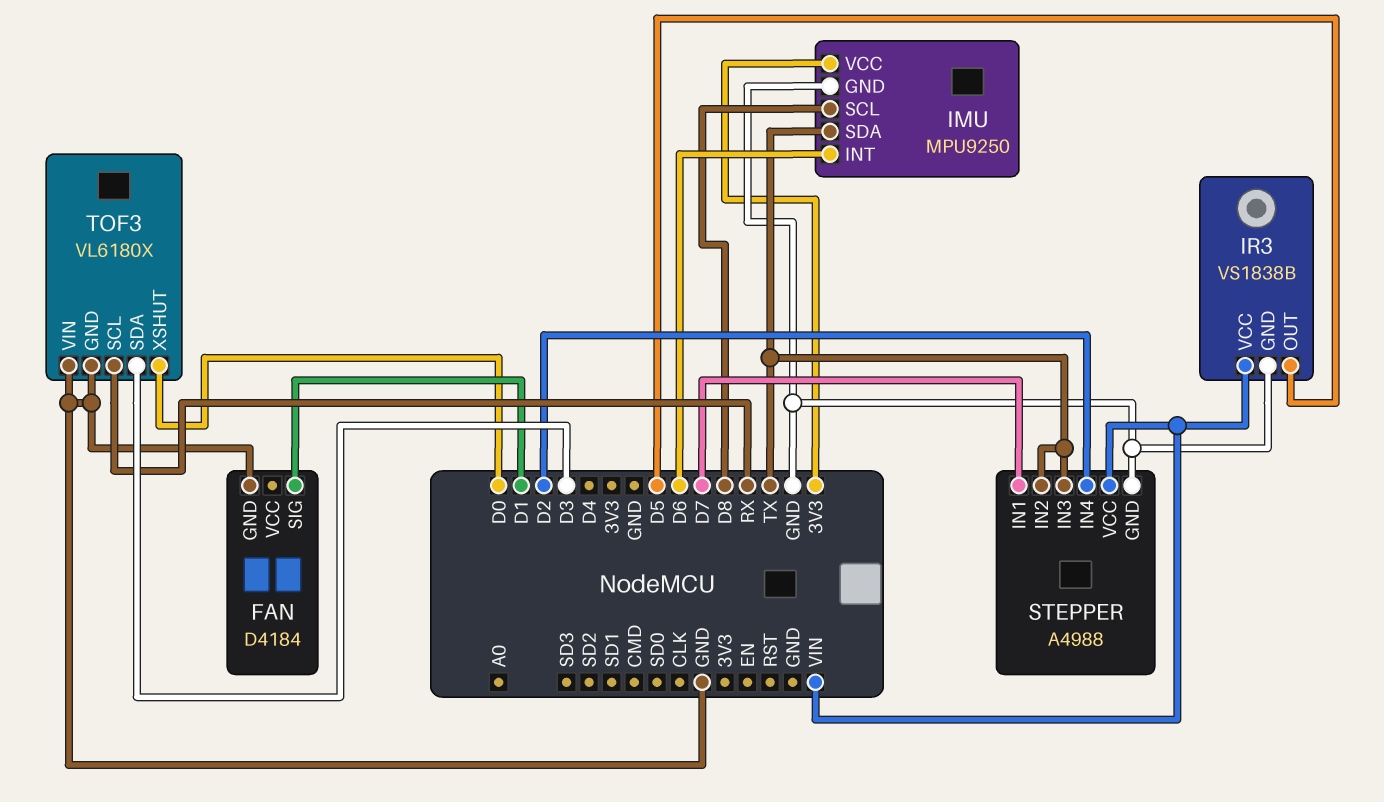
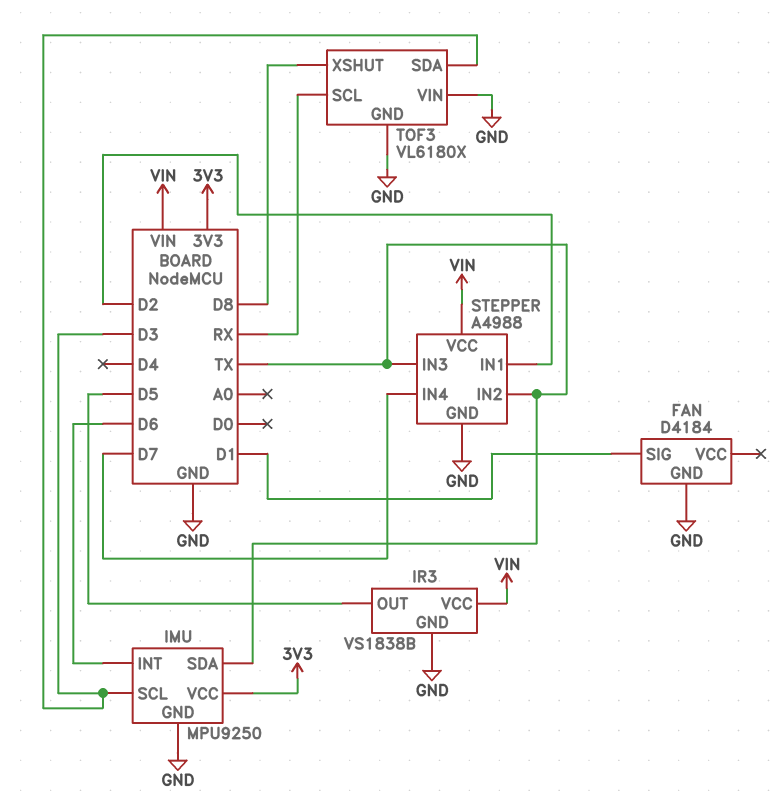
IMU pin SCL: D8 -> D3
STEPPER pin IN1: D7 -> D2
STEPPER pin IN4: D2 -> D7
TOF3 pin XSHUT: D0 -> D8

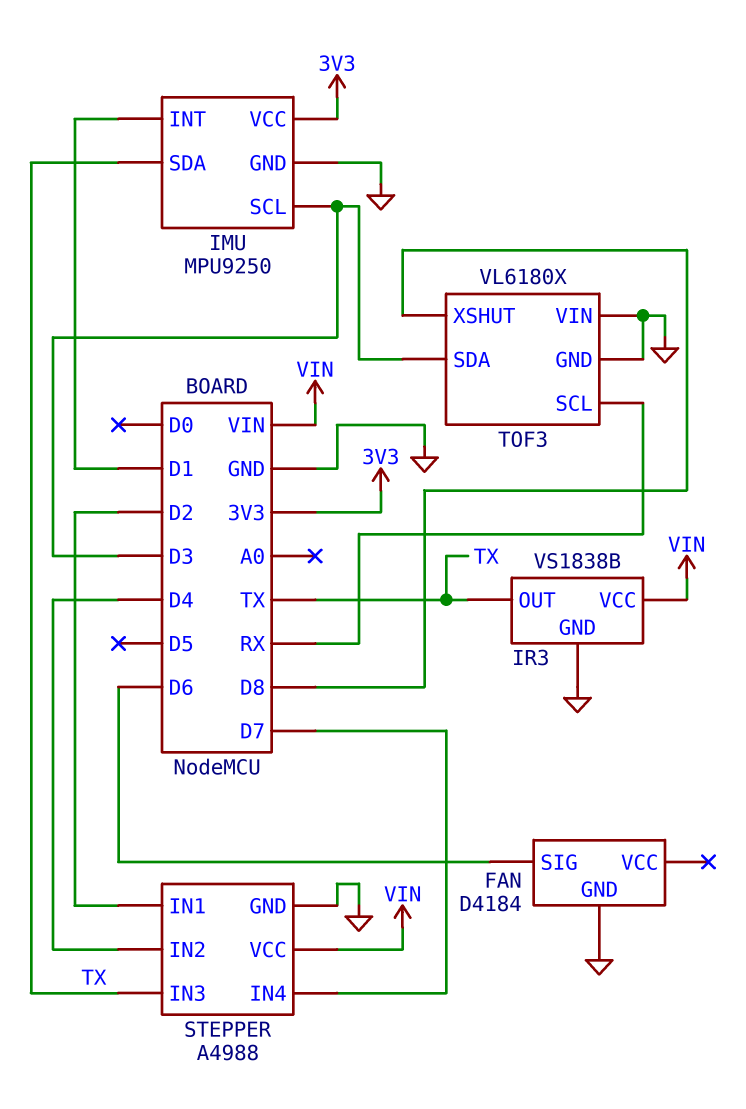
FAN pin SIG: D1 -> D6
IMU pin INT: D6 -> D1
IR3 pin OUT: D5 -> TX
STEPPER pin IN2: TX -> D4

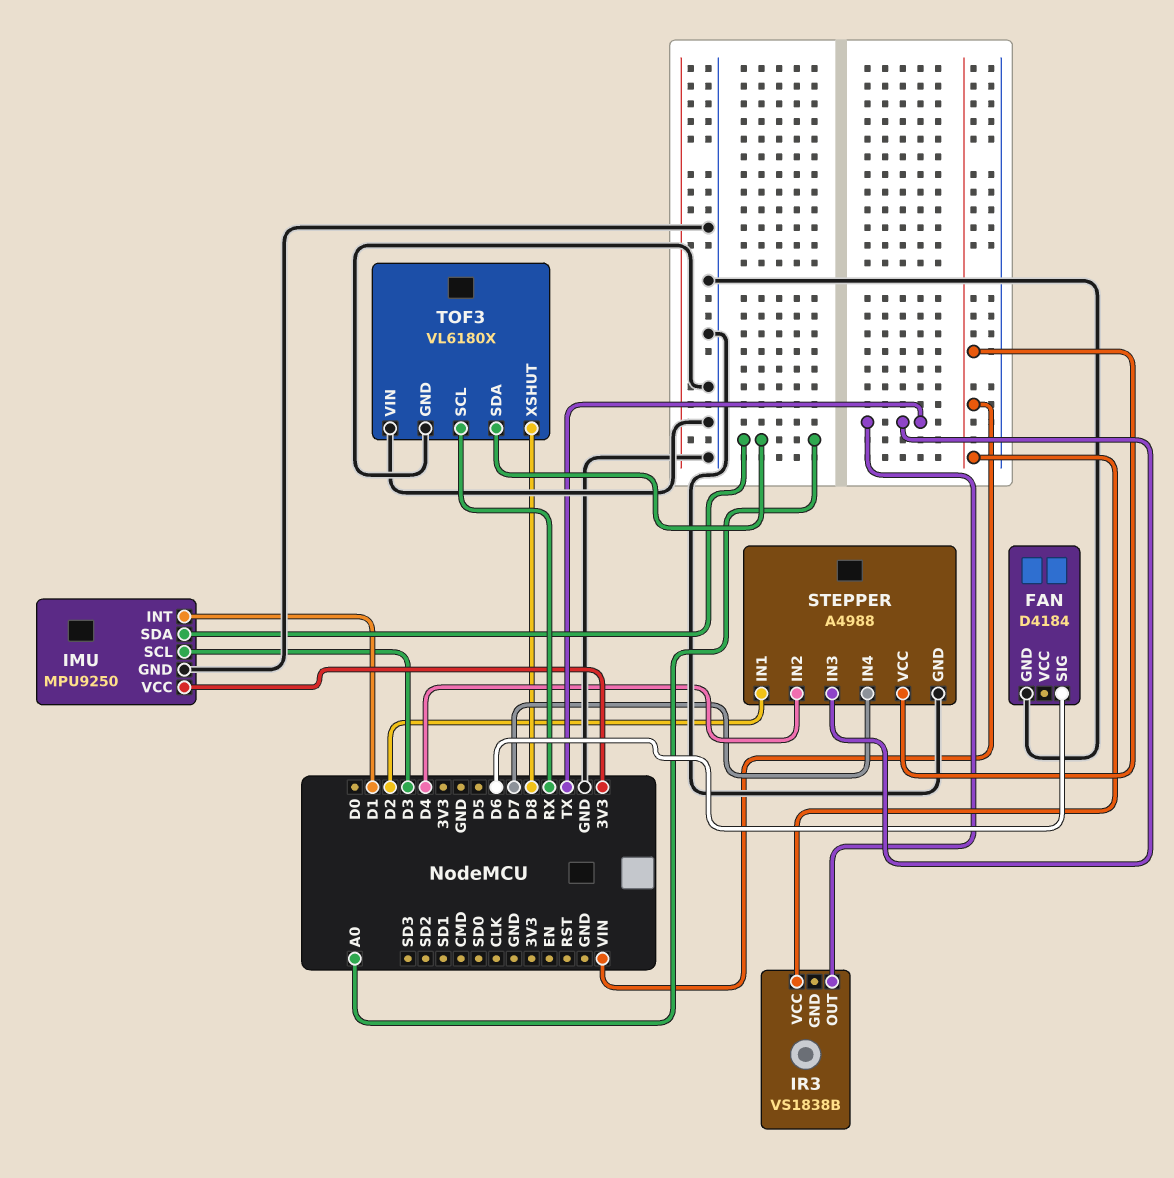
IMU pin SDA: TX -> A0
IR3 pin GND: GND -> none
TOF3 pin SDA: D3 -> A0

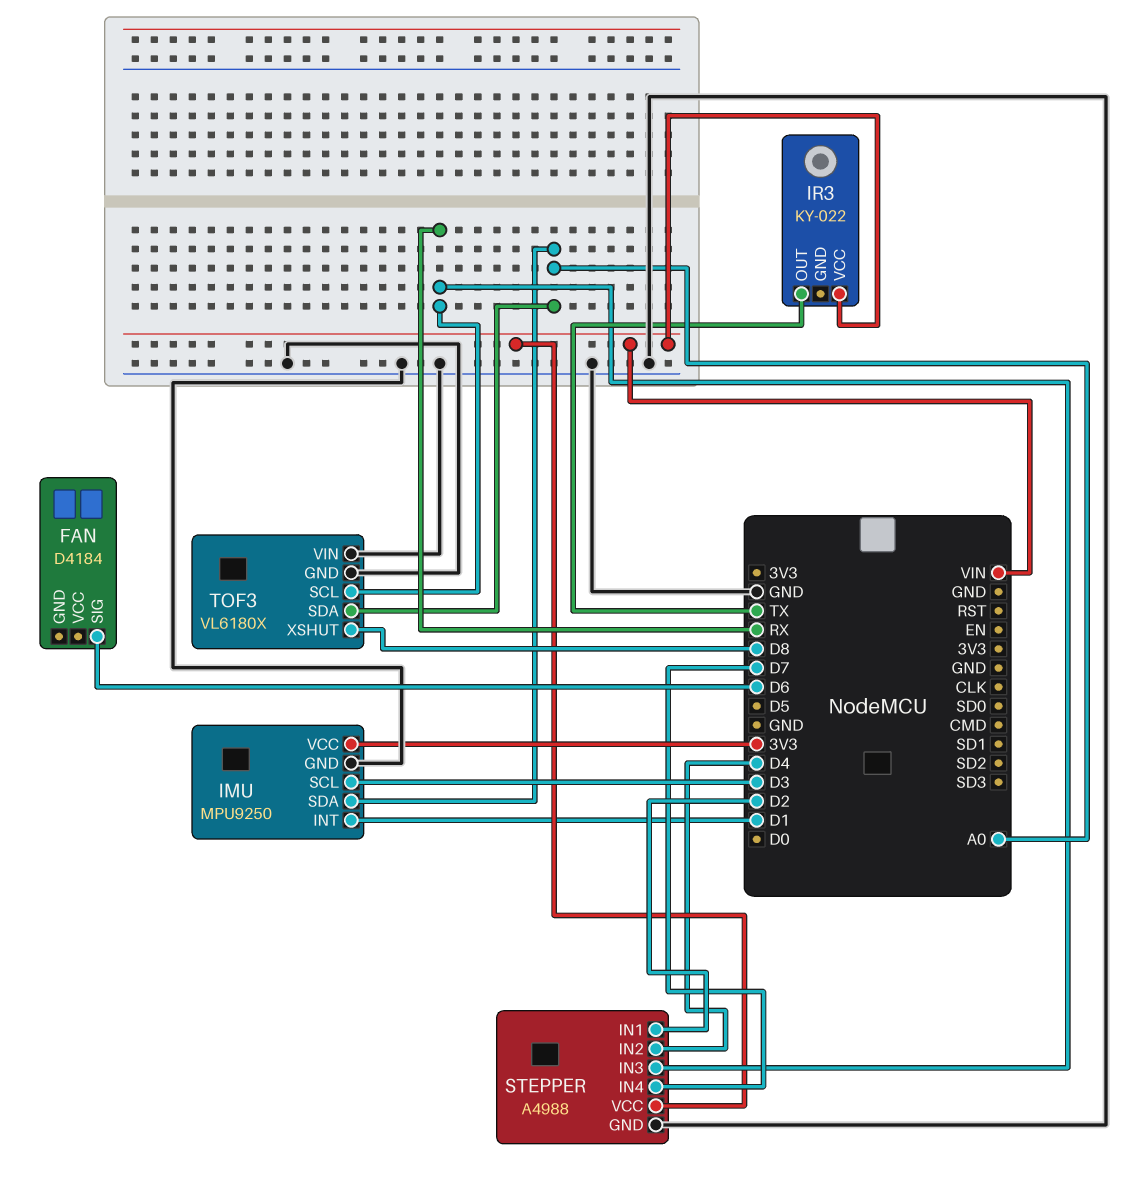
FAN pin GND: GND -> none
IR3: VS1838B -> KY-022
STEPPER pin IN3: TX -> RX

